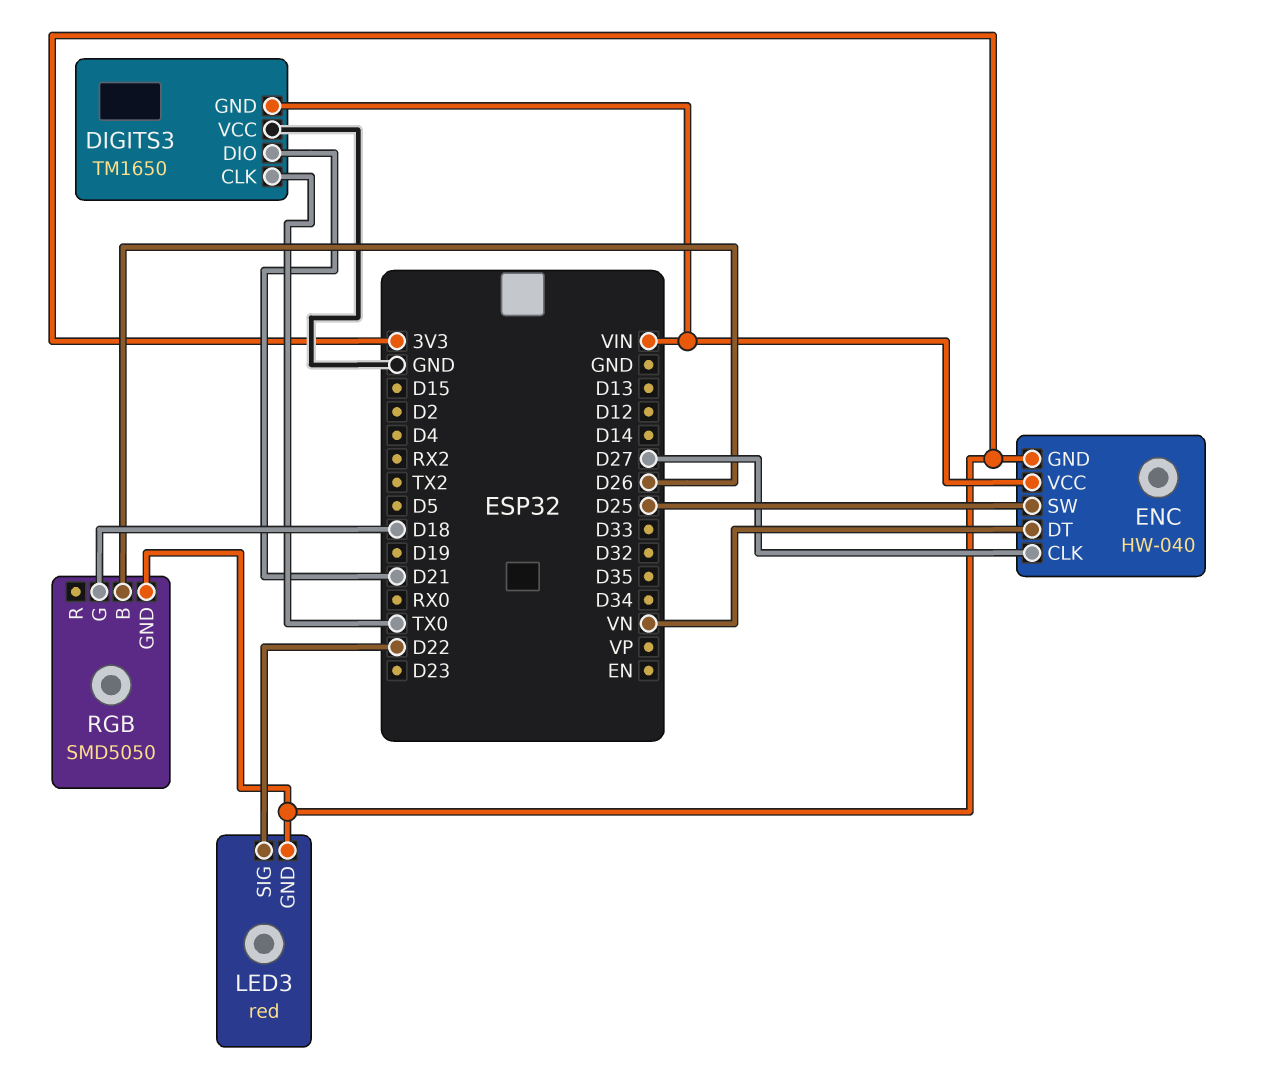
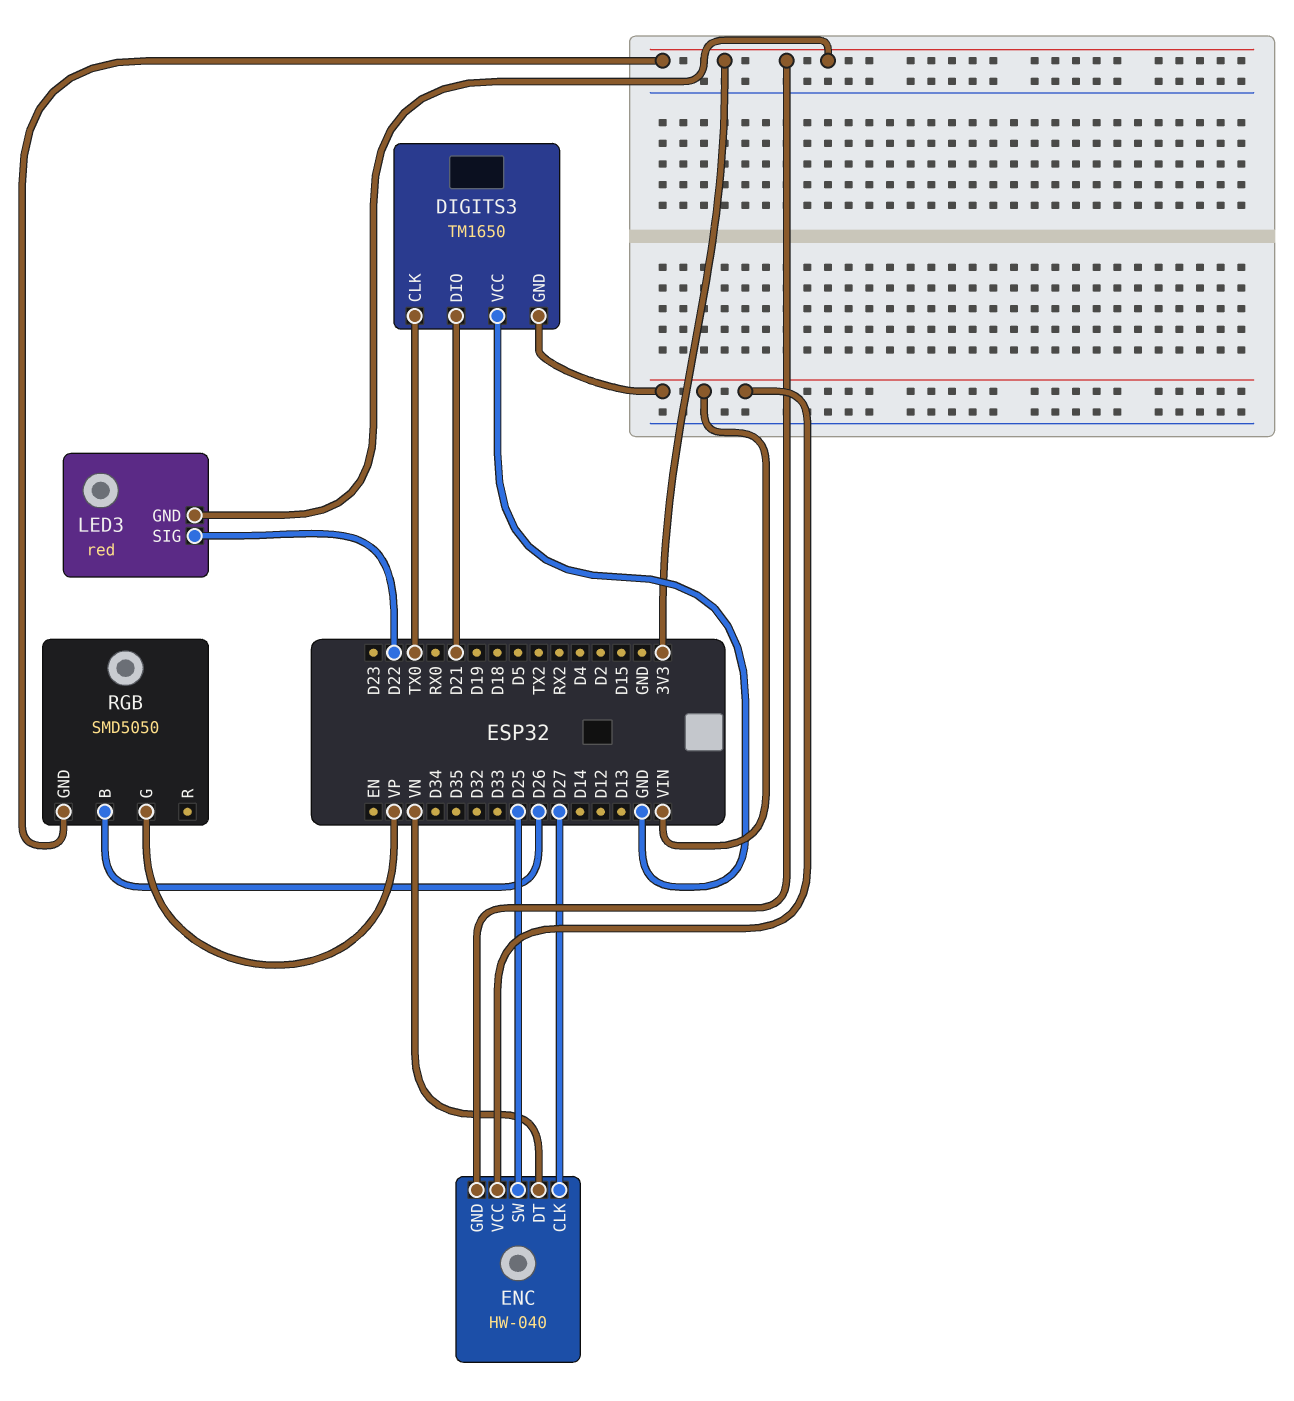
RGB pin G: D18 -> VP

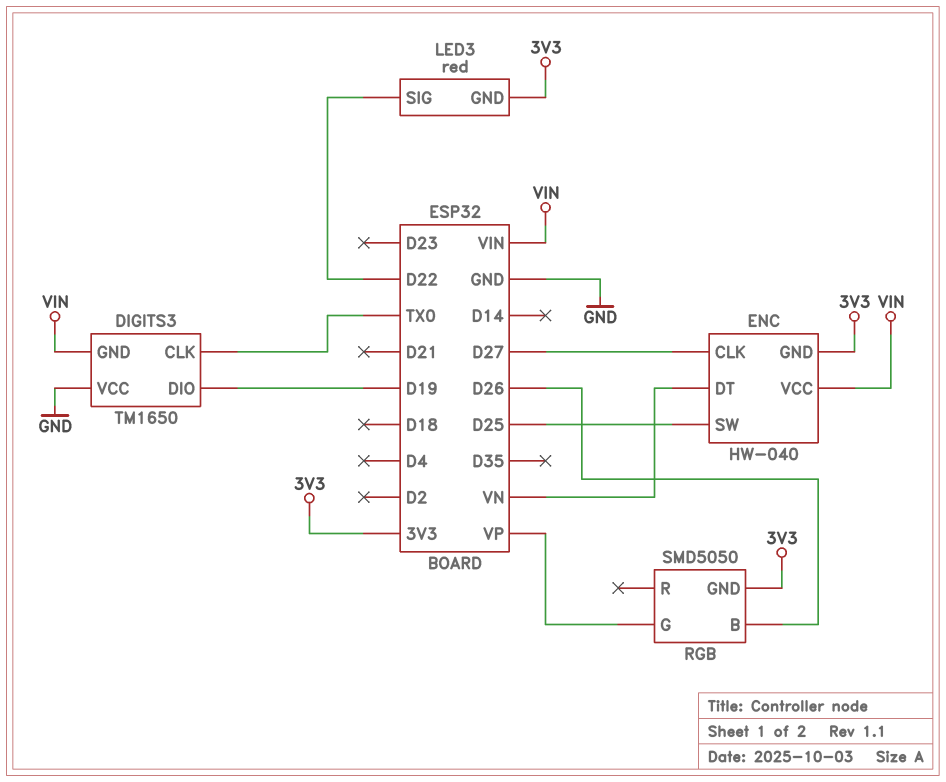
DIGITS3 pin DIO: D21 -> D19

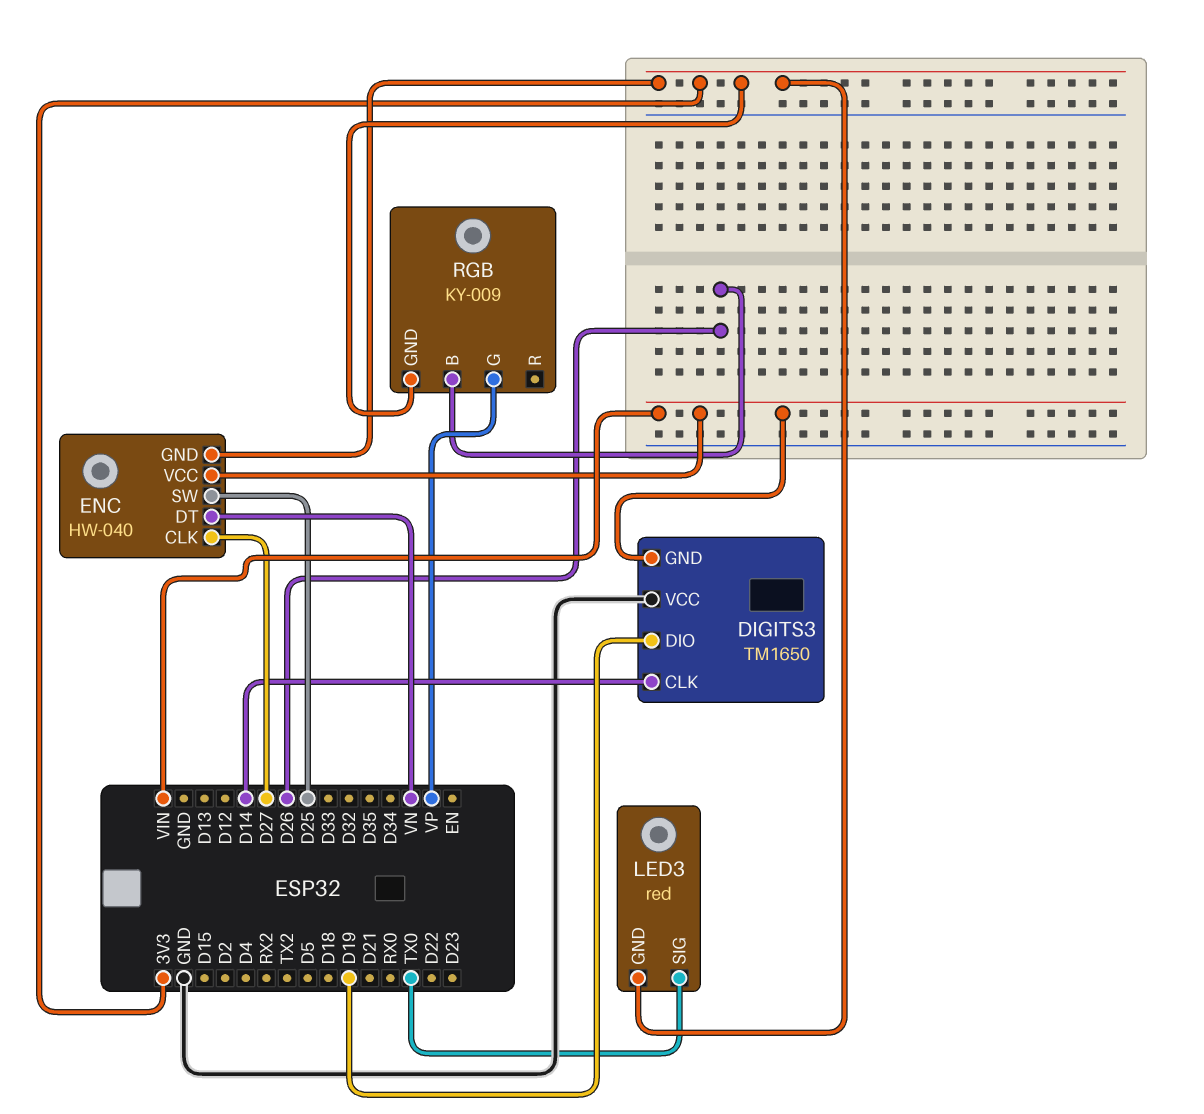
DIGITS3 pin CLK: TX0 -> D14
LED3 pin SIG: D22 -> TX0
RGB: SMD5050 -> KY-009

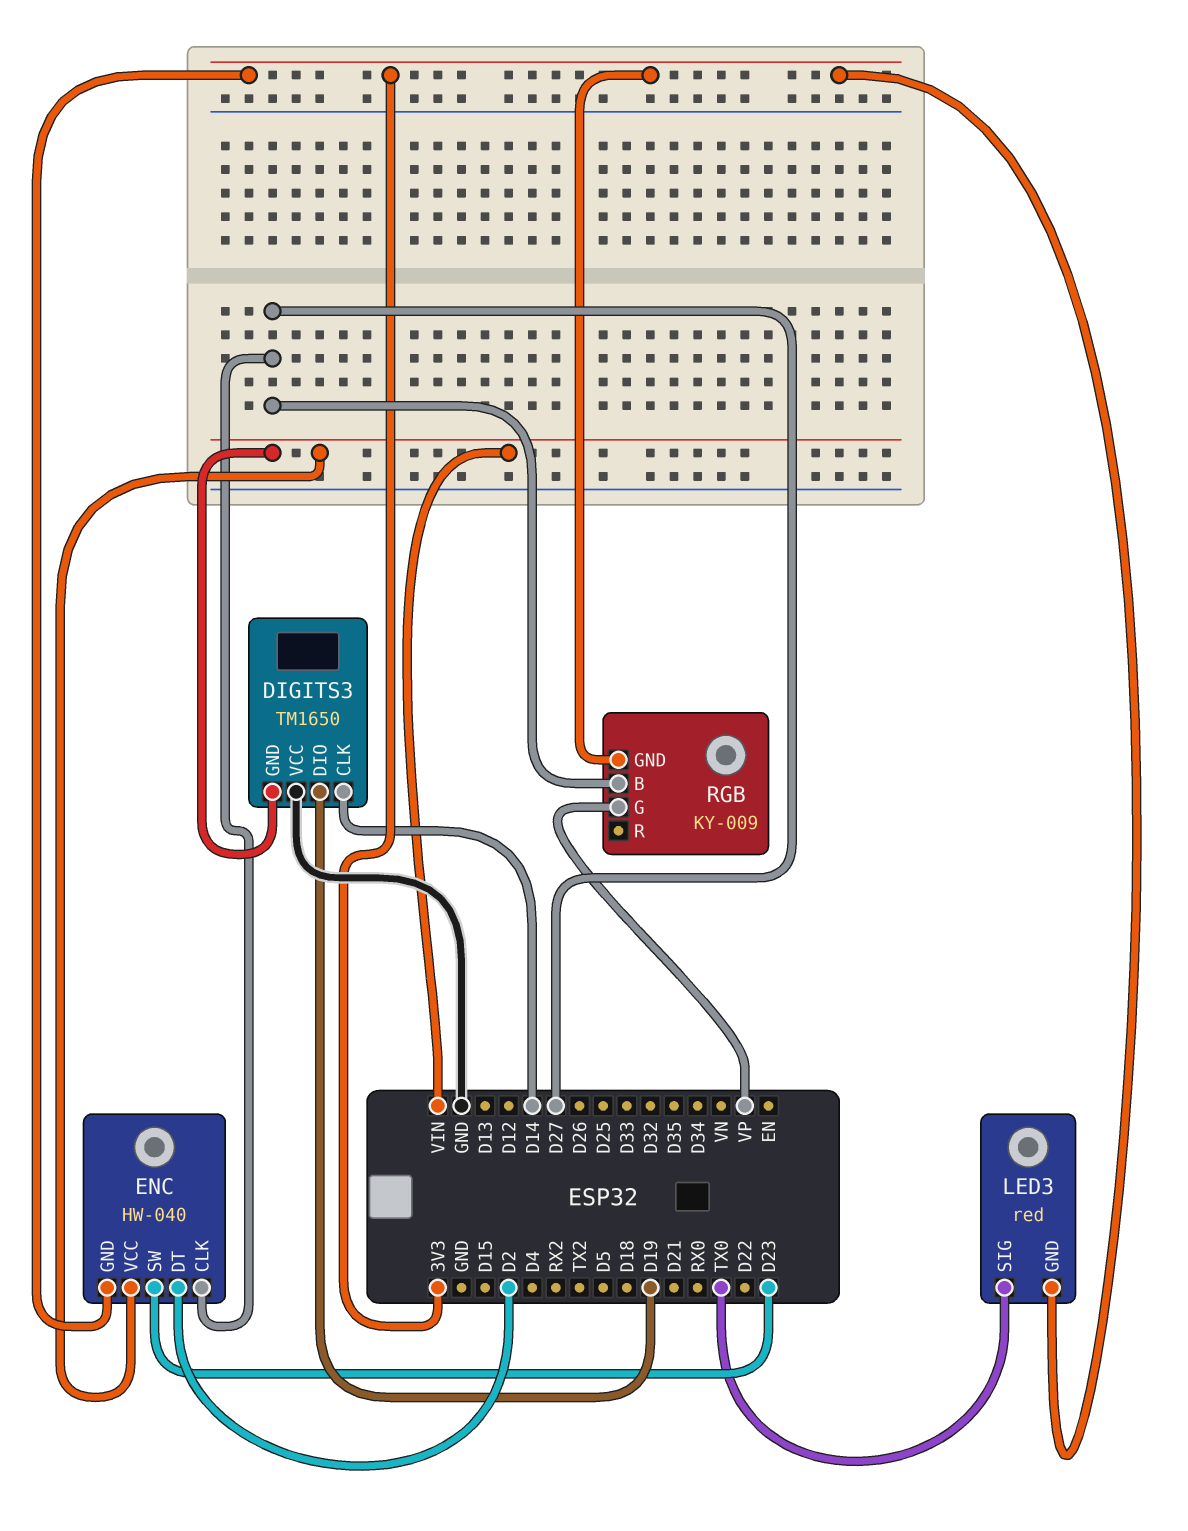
ENC pin DT: VN -> D2
ENC pin SW: D25 -> D23
RGB pin B: D26 -> D27

